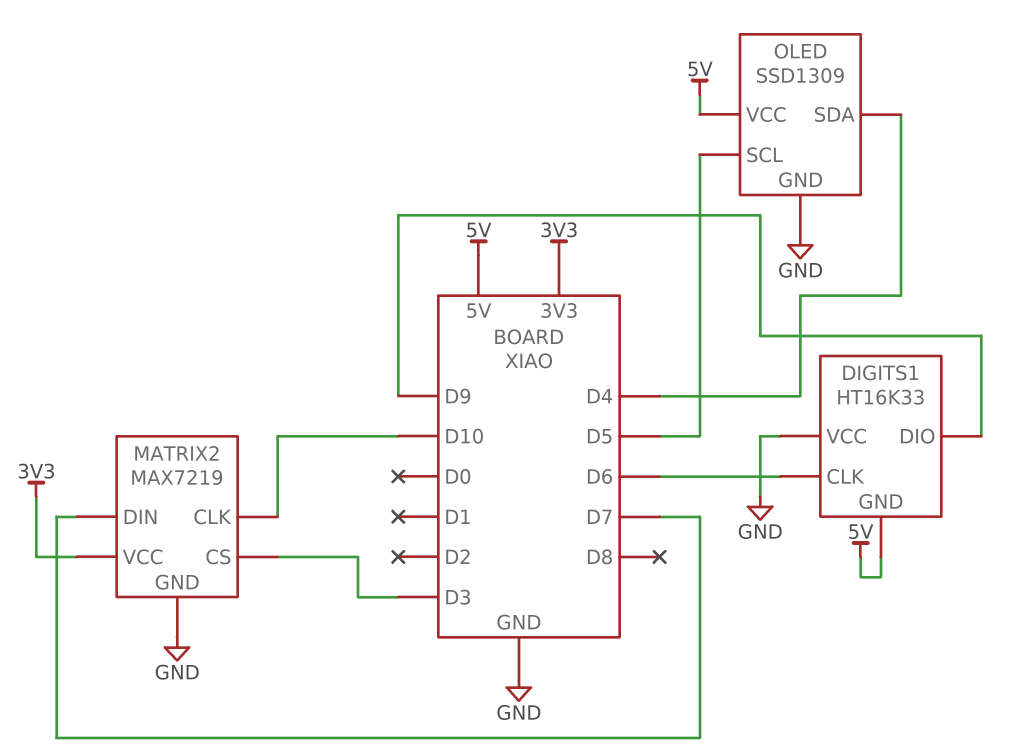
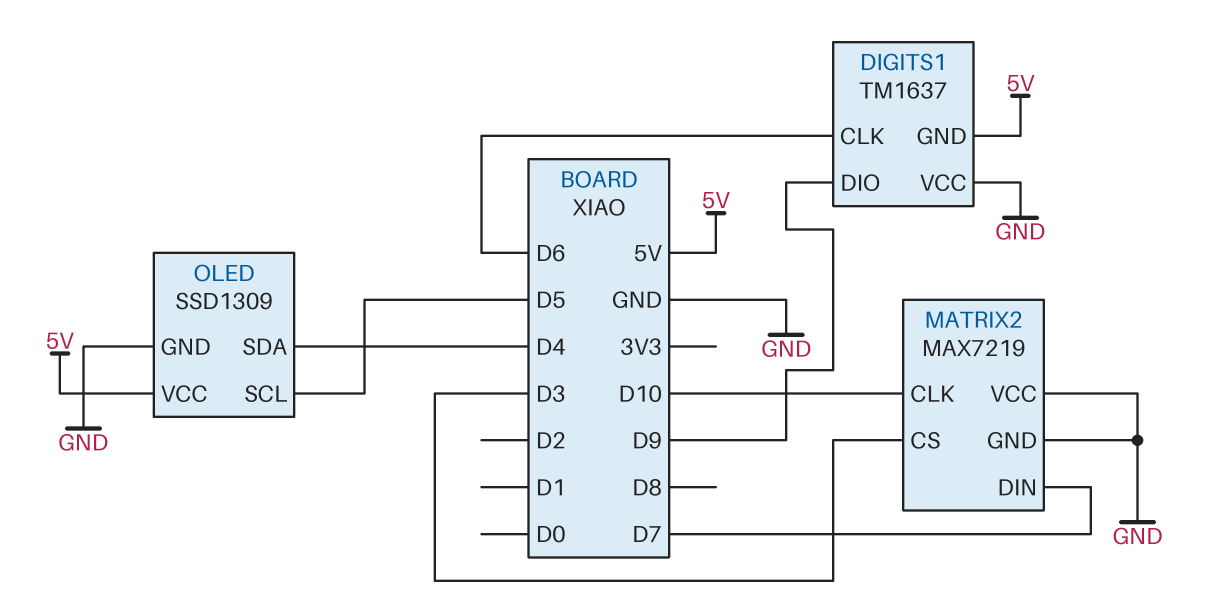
DIGITS1: HT16K33 -> TM1637
MATRIX2 pin VCC: 3V3 -> GND

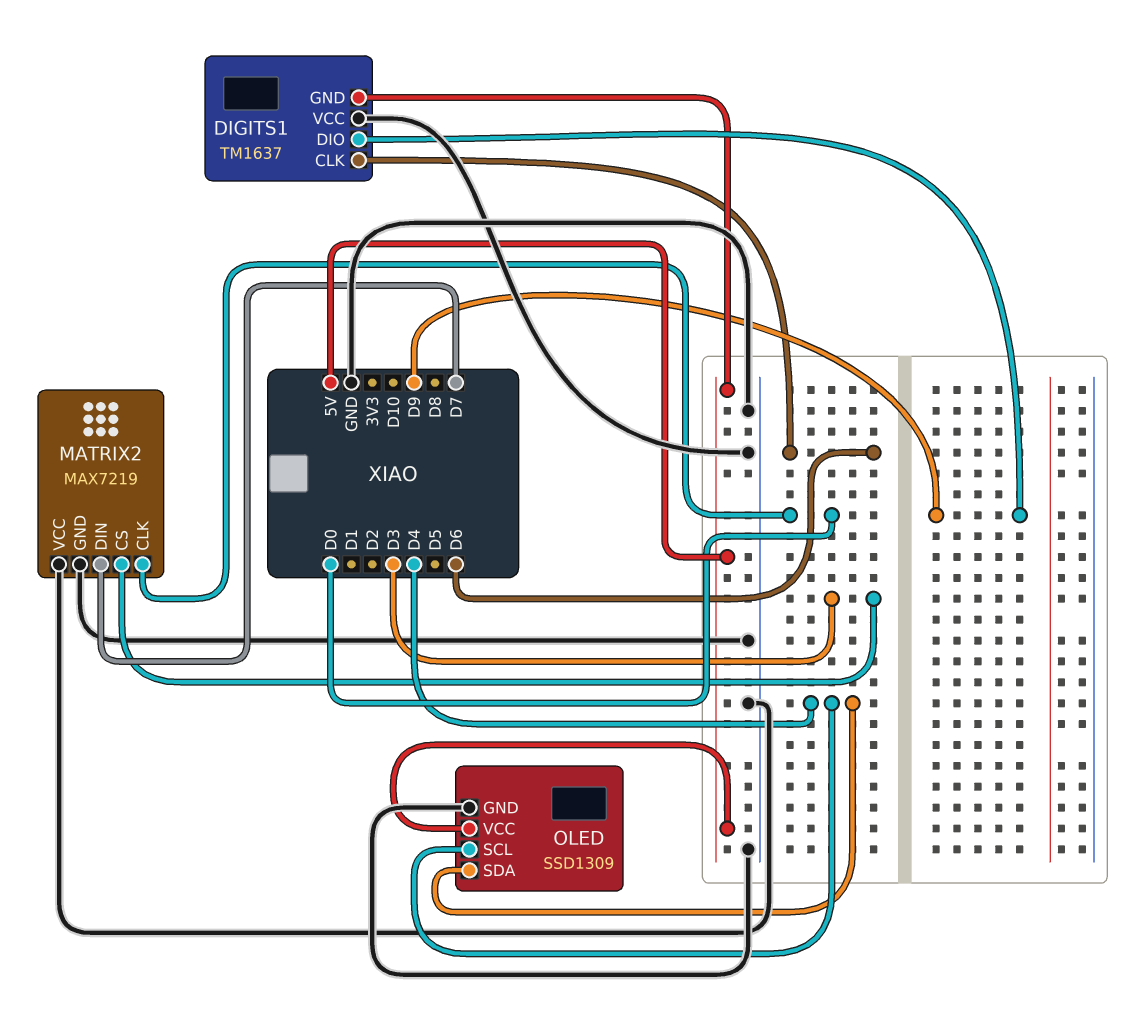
MATRIX2 pin CLK: D10 -> D0
OLED pin SCL: D5 -> D4

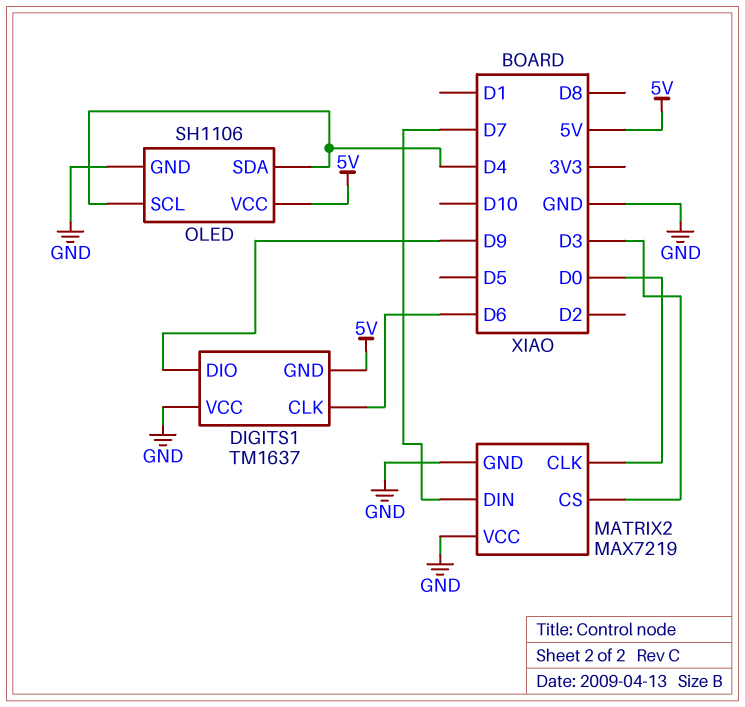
OLED: SSD1309 -> SH1106

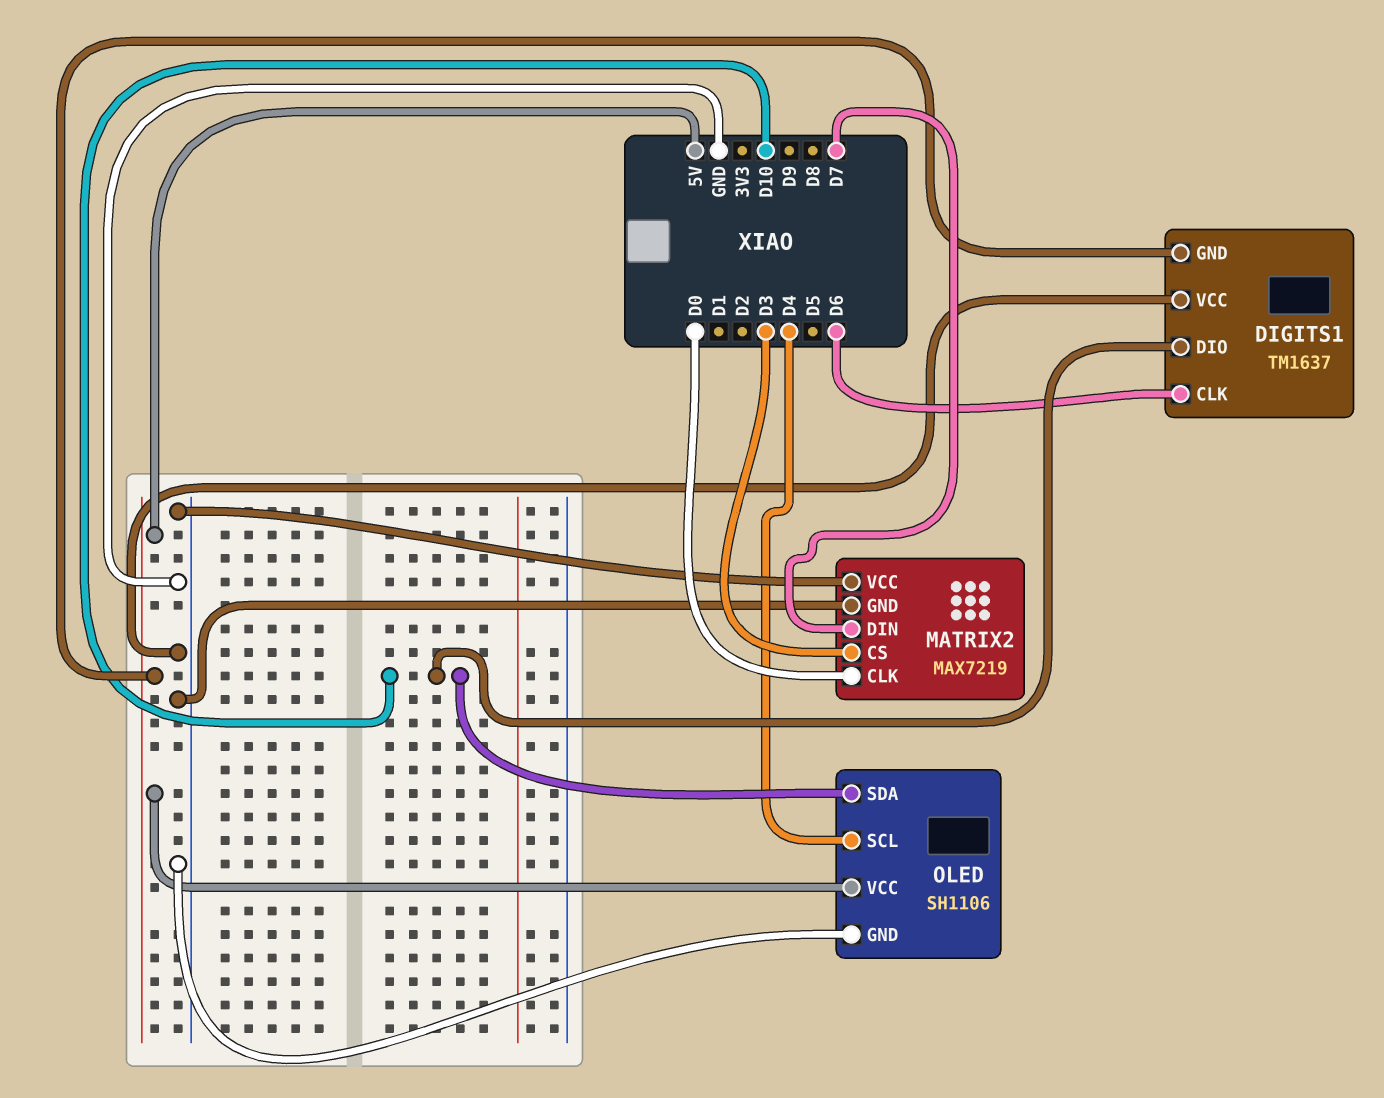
DIGITS1 pin DIO: D9 -> D10
OLED pin SDA: D4 -> D10

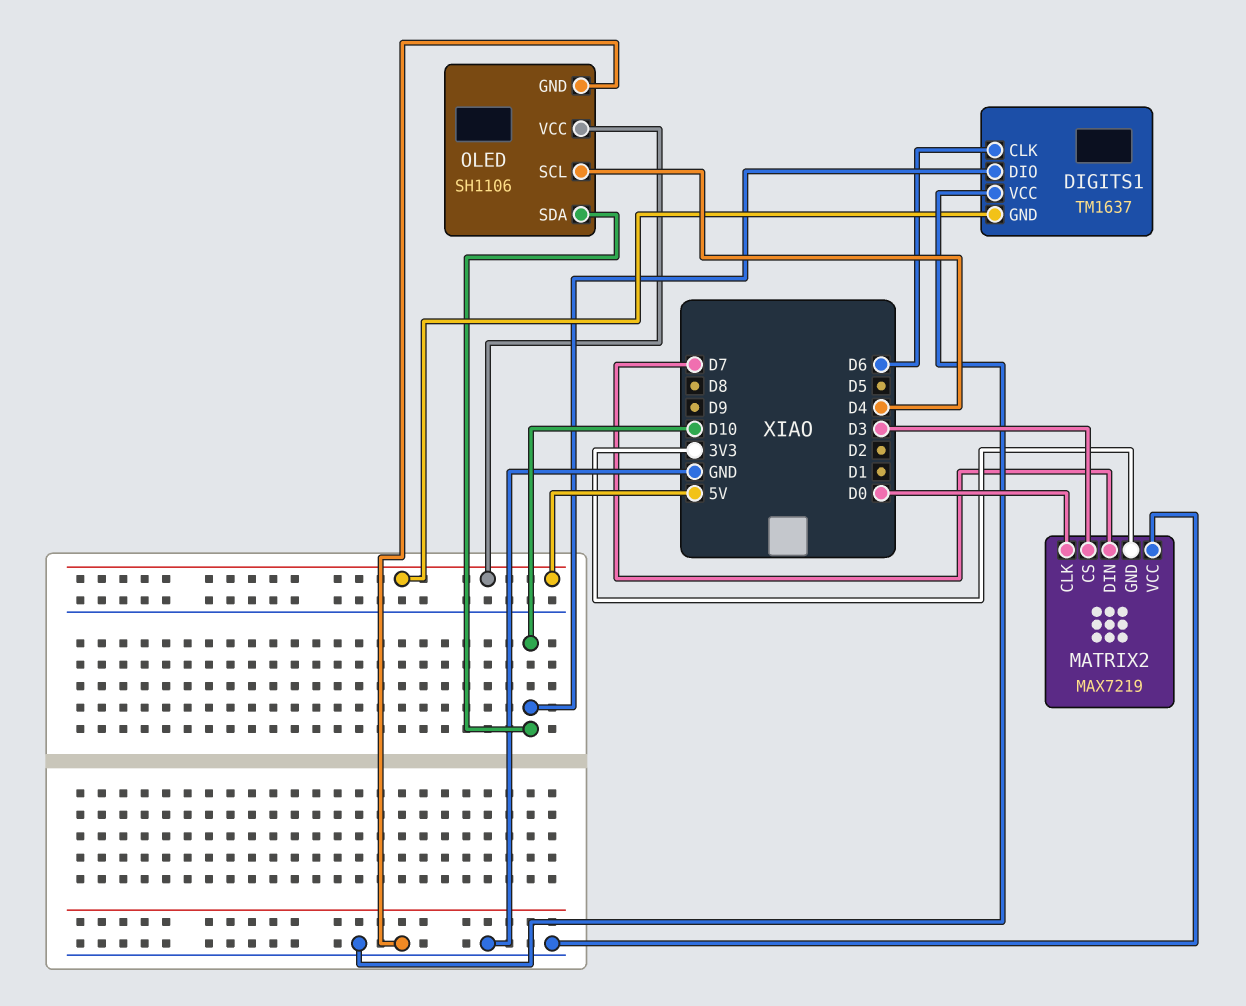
MATRIX2 pin GND: GND -> 3V3

